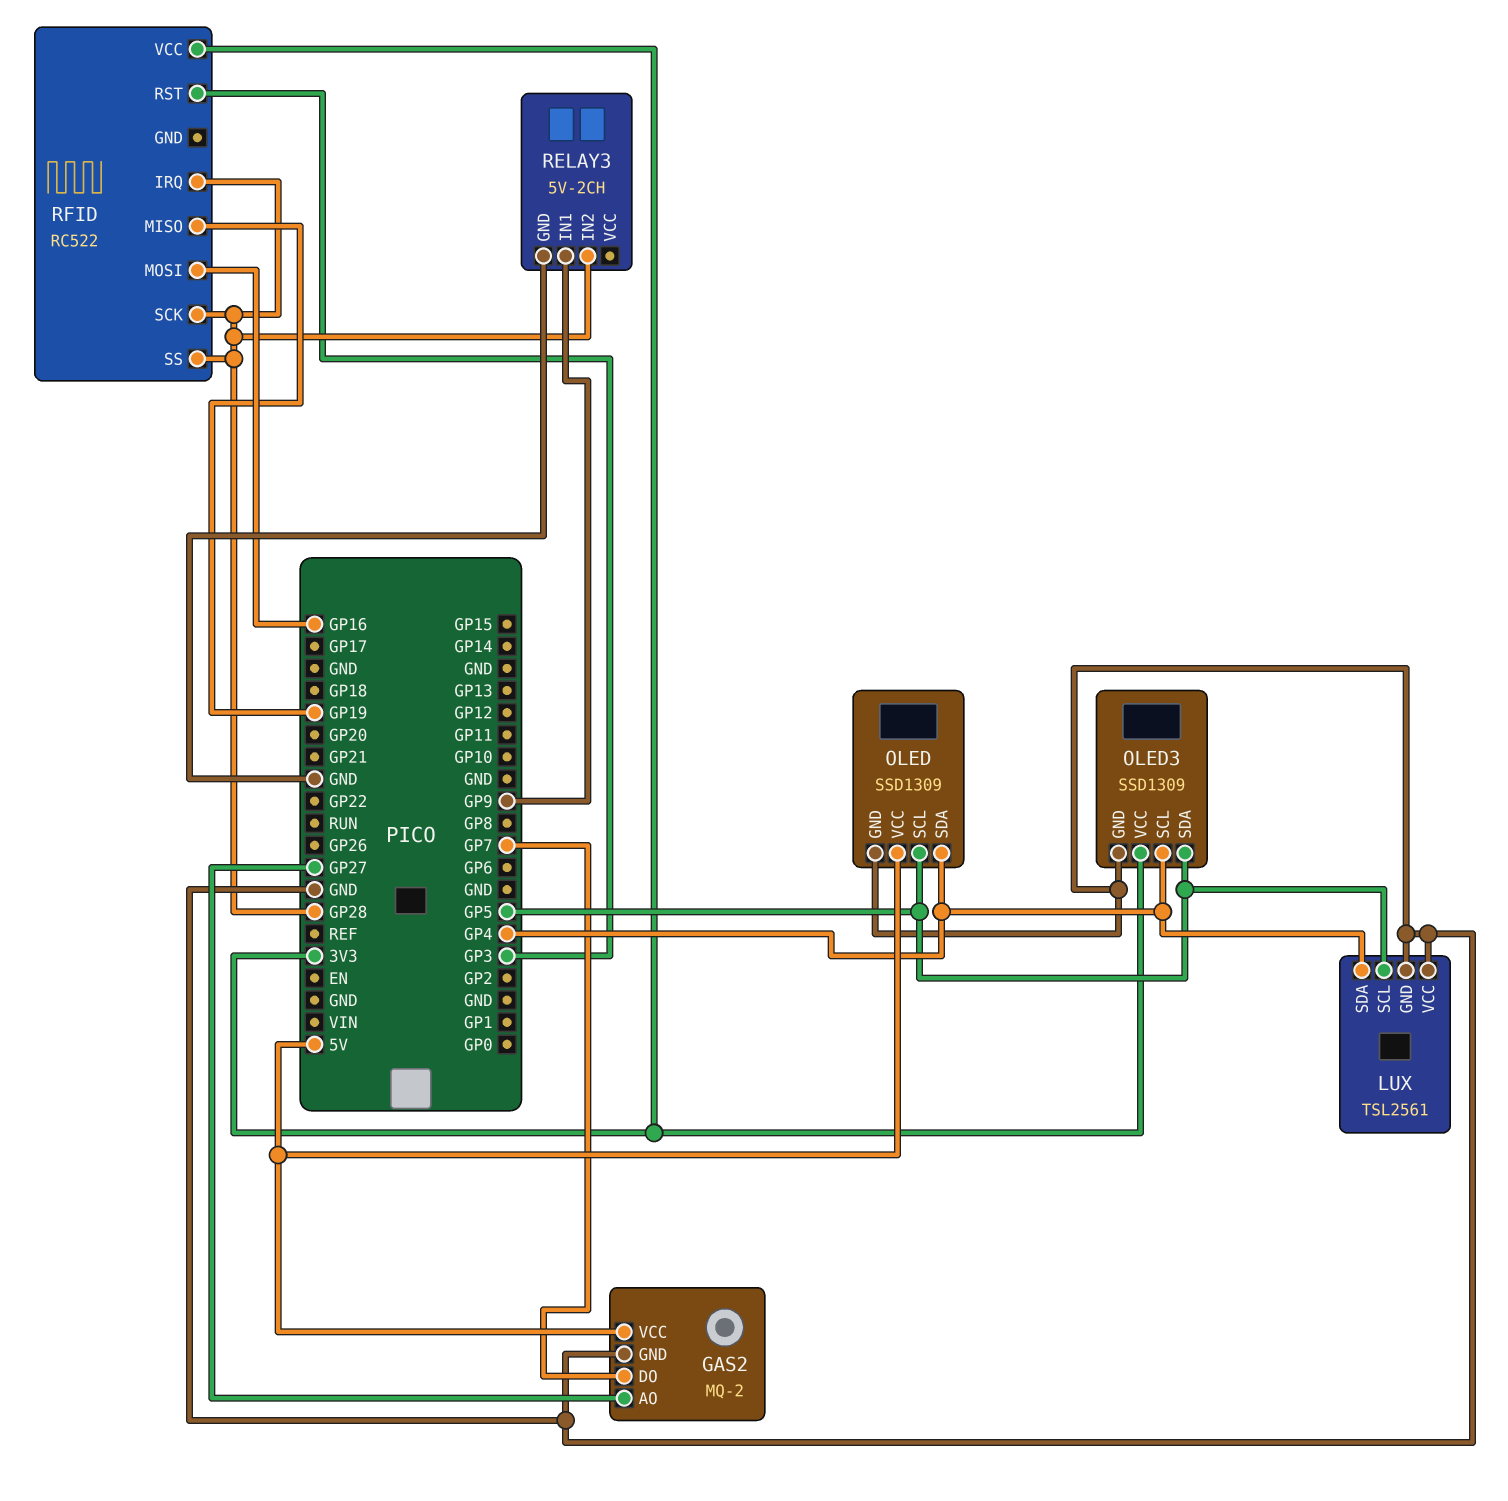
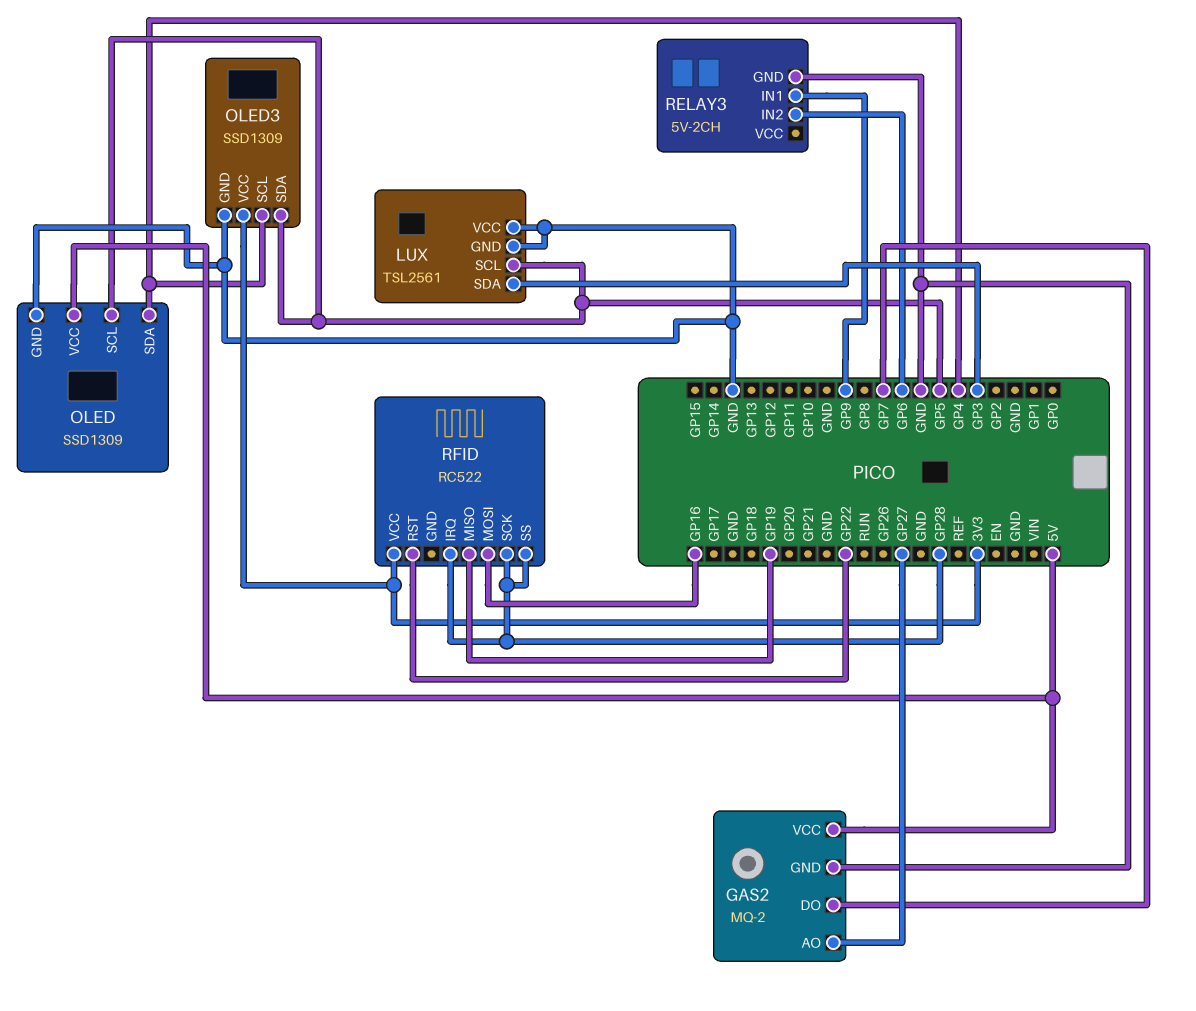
LUX pin SDA: GP4 -> GP3
RELAY3 pin IN2: GP28 -> GP6
RFID pin RST: GP3 -> GP22

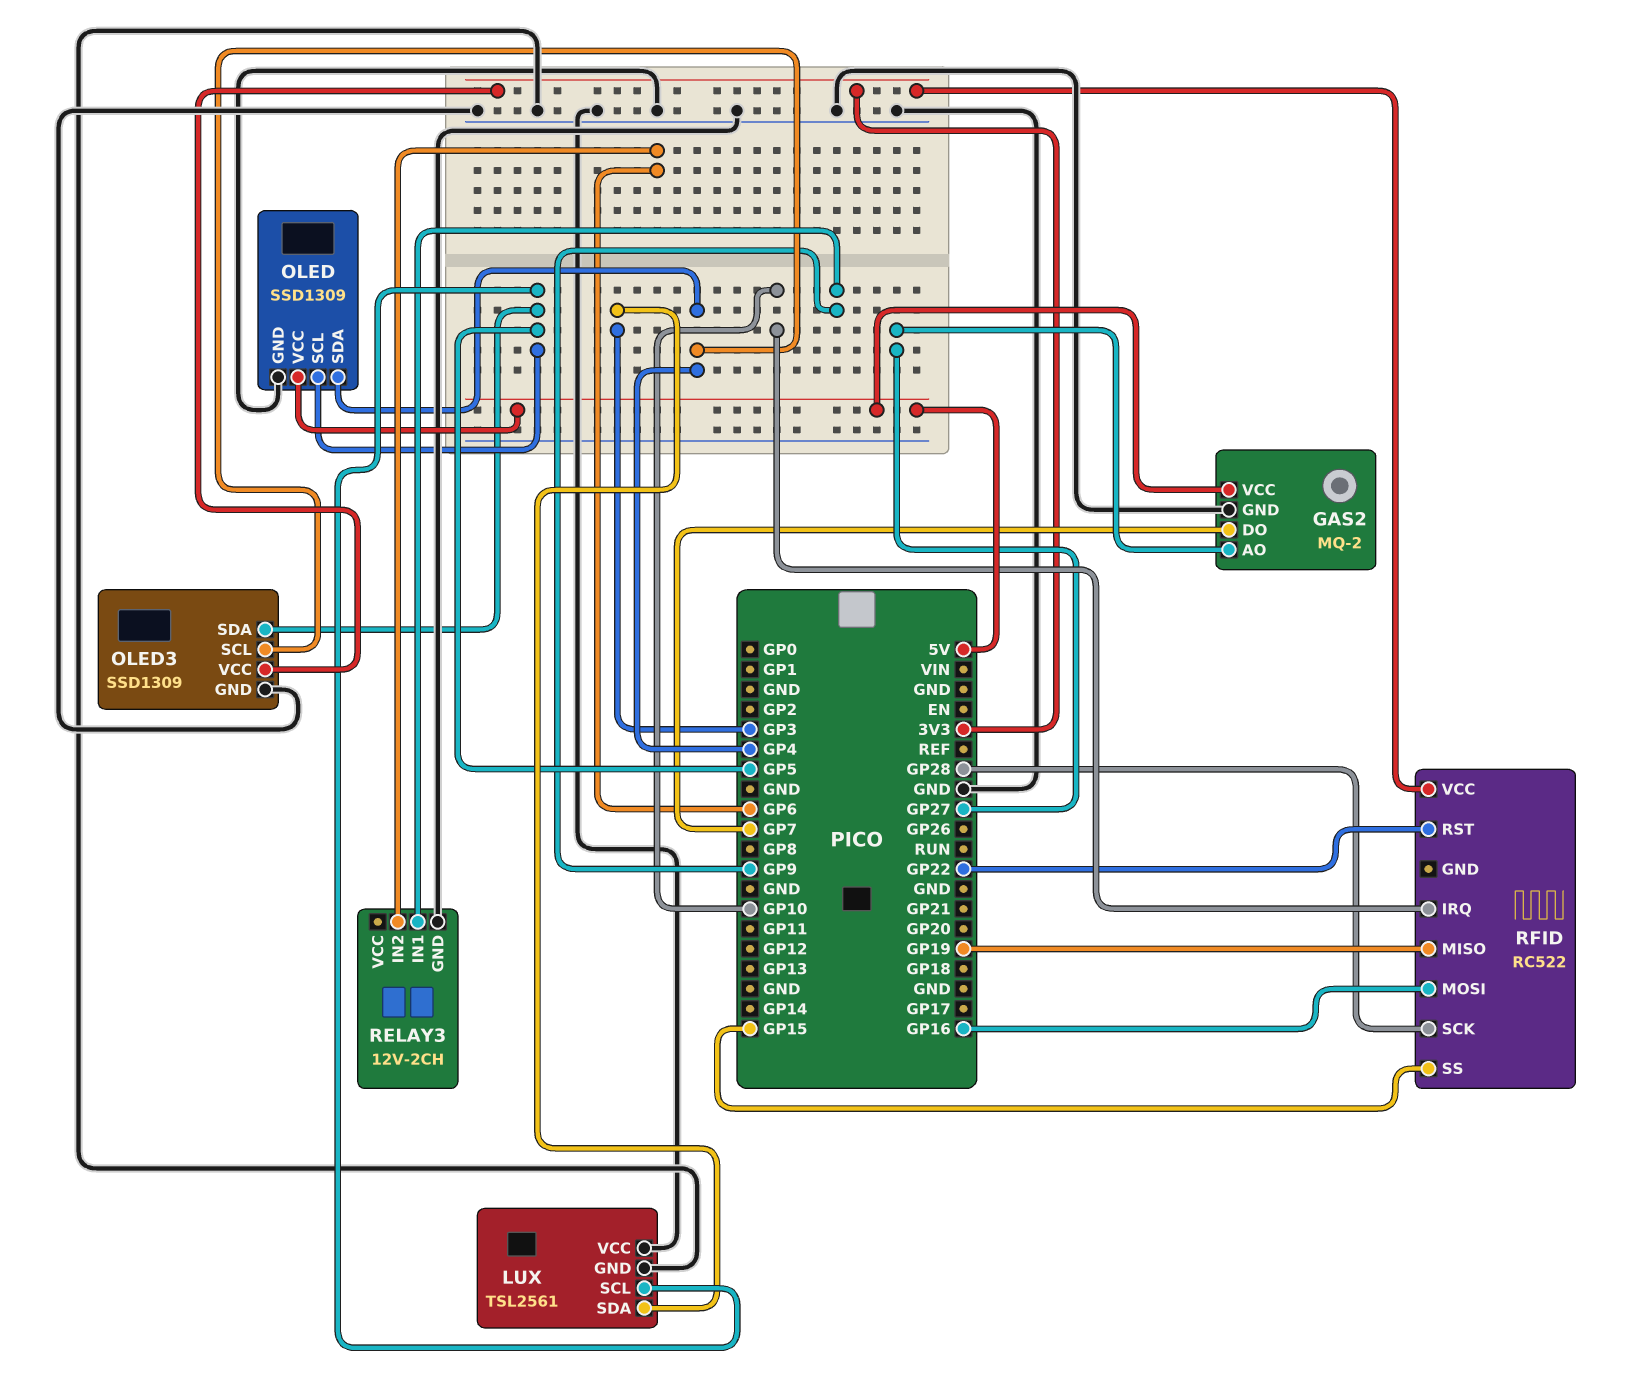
RELAY3: 5V-2CH -> 12V-2CH
RFID pin IRQ: GP28 -> GP10
RFID pin SS: GP28 -> GP15

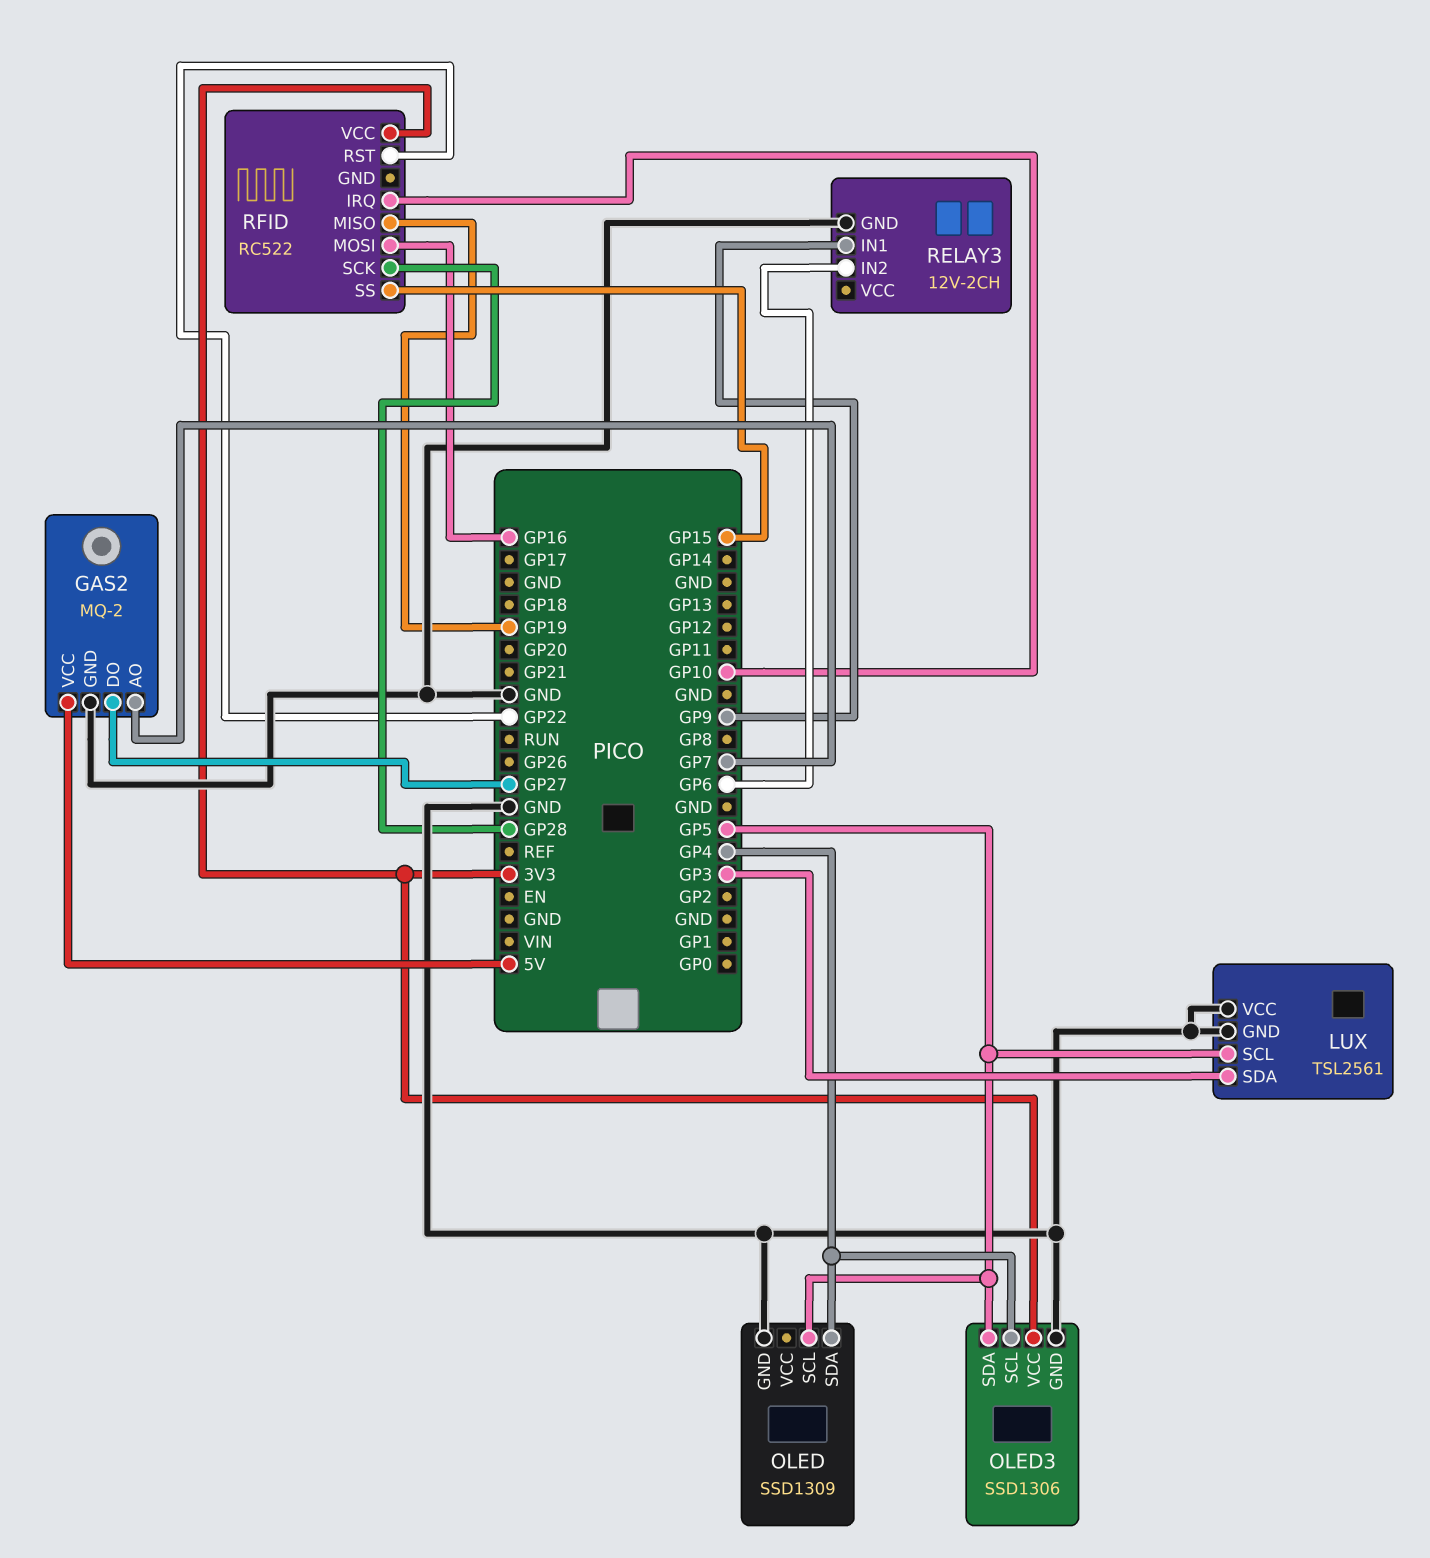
GAS2 pin AO: GP27 -> GP7
GAS2 pin DO: GP7 -> GP27
OLED pin VCC: 5V -> none
OLED3: SSD1309 -> SSD1306

